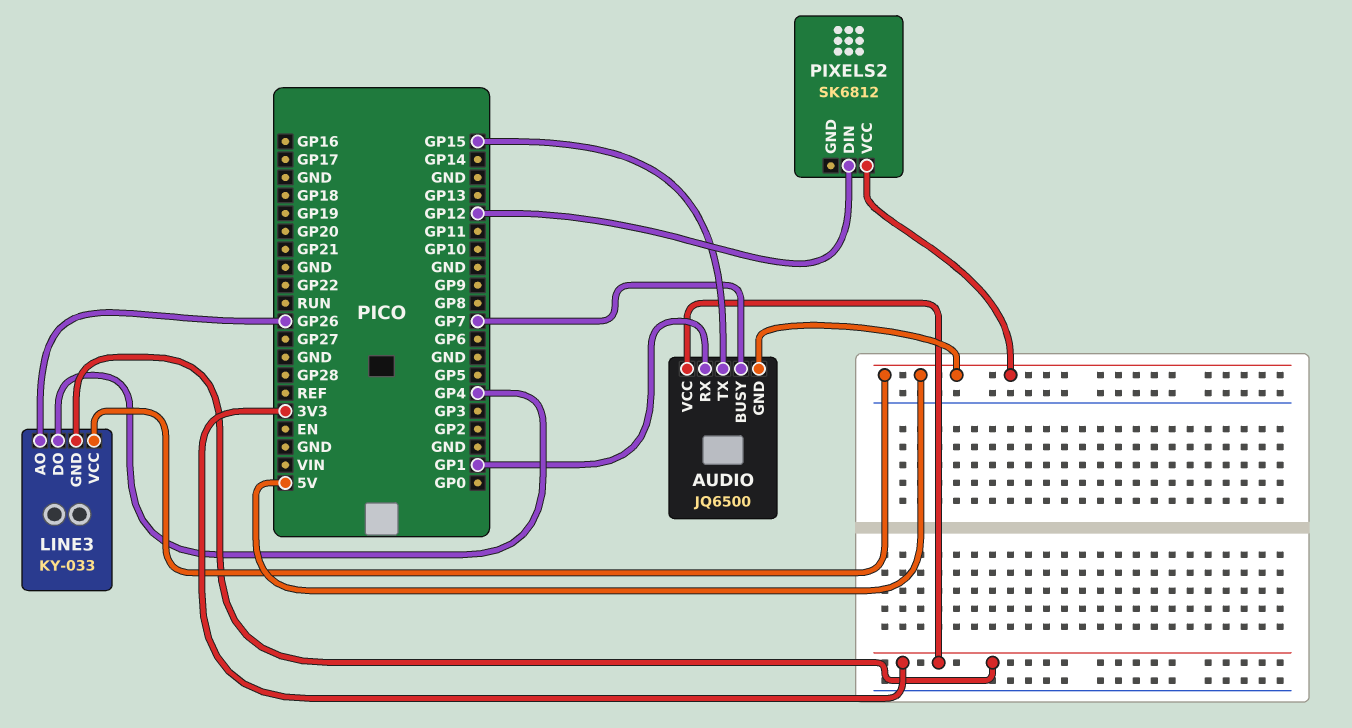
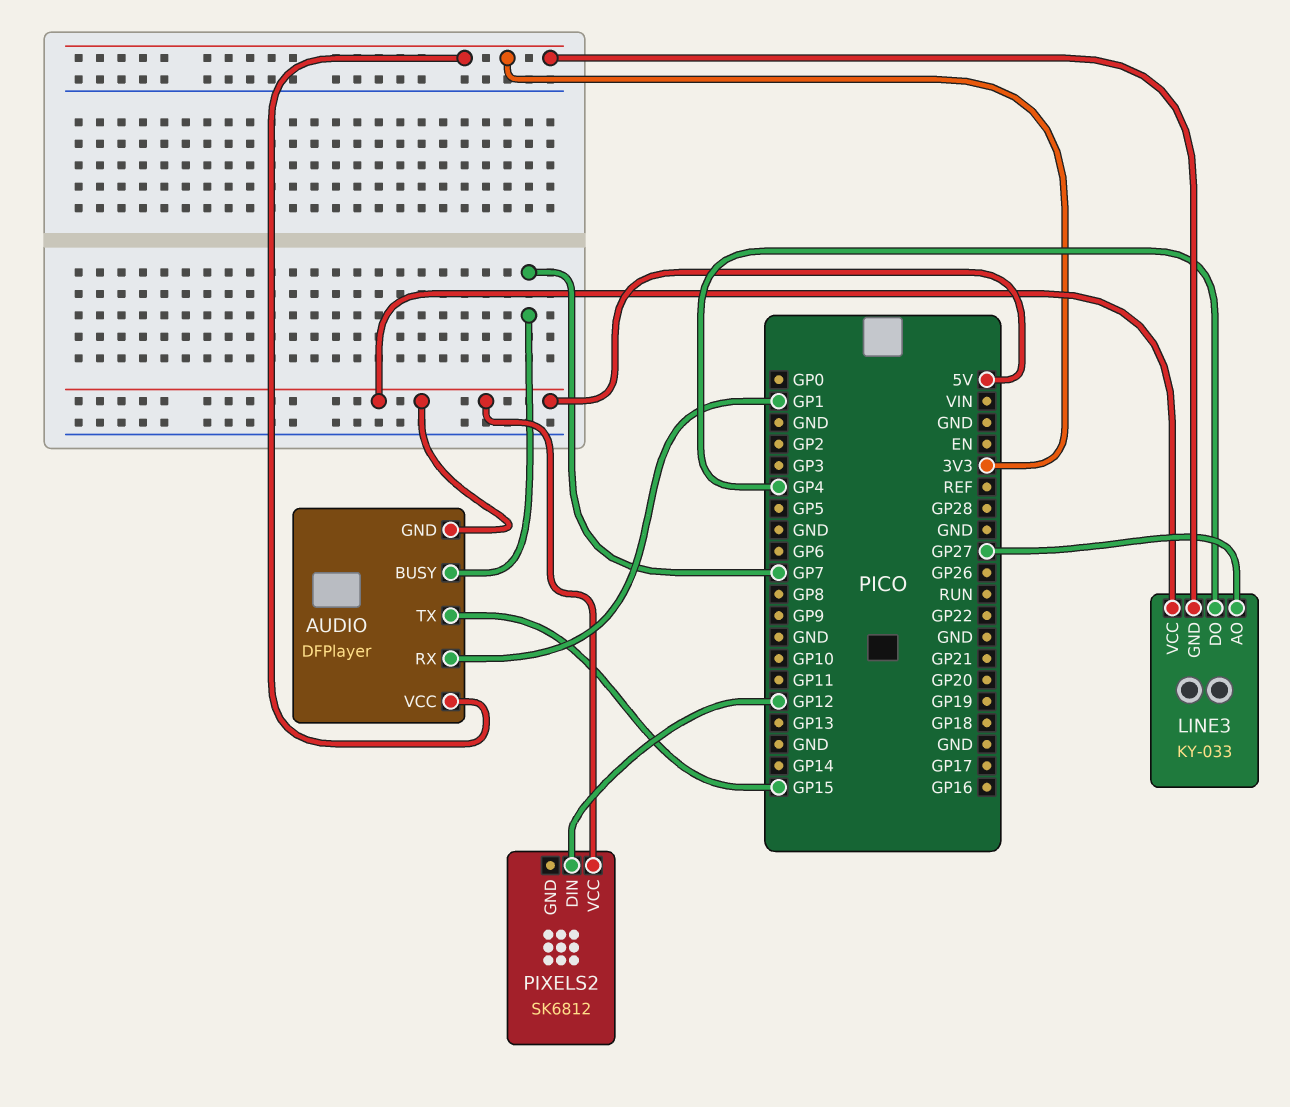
AUDIO: JQ6500 -> DFPlayer
LINE3 pin AO: GP26 -> GP27

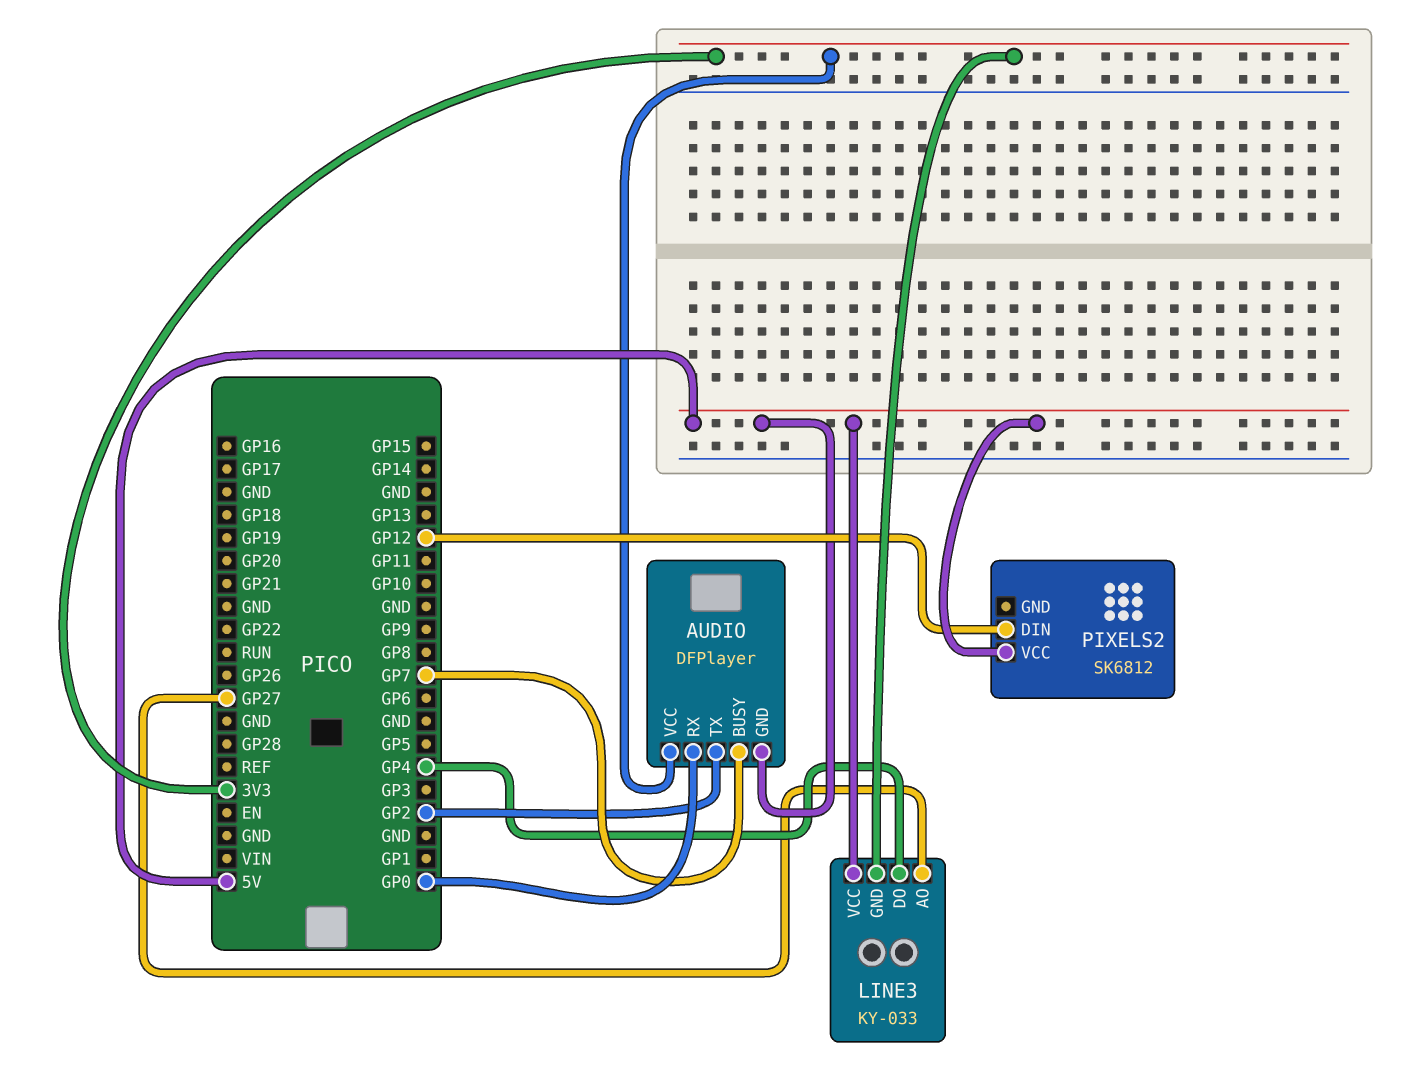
AUDIO pin RX: GP1 -> GP0
AUDIO pin TX: GP15 -> GP2

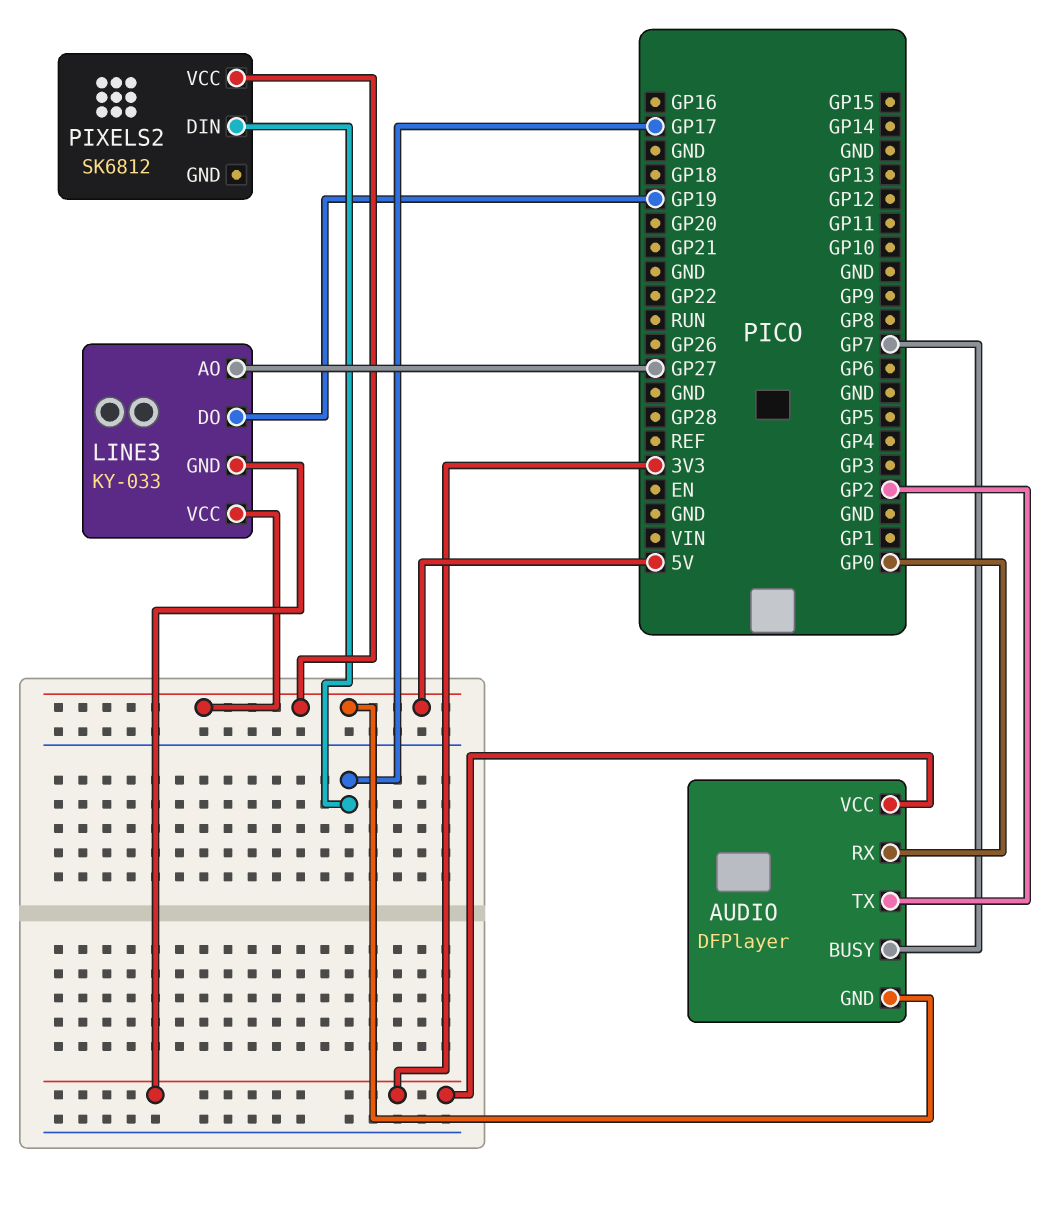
LINE3 pin DO: GP4 -> GP19
PIXELS2 pin DIN: GP12 -> GP17

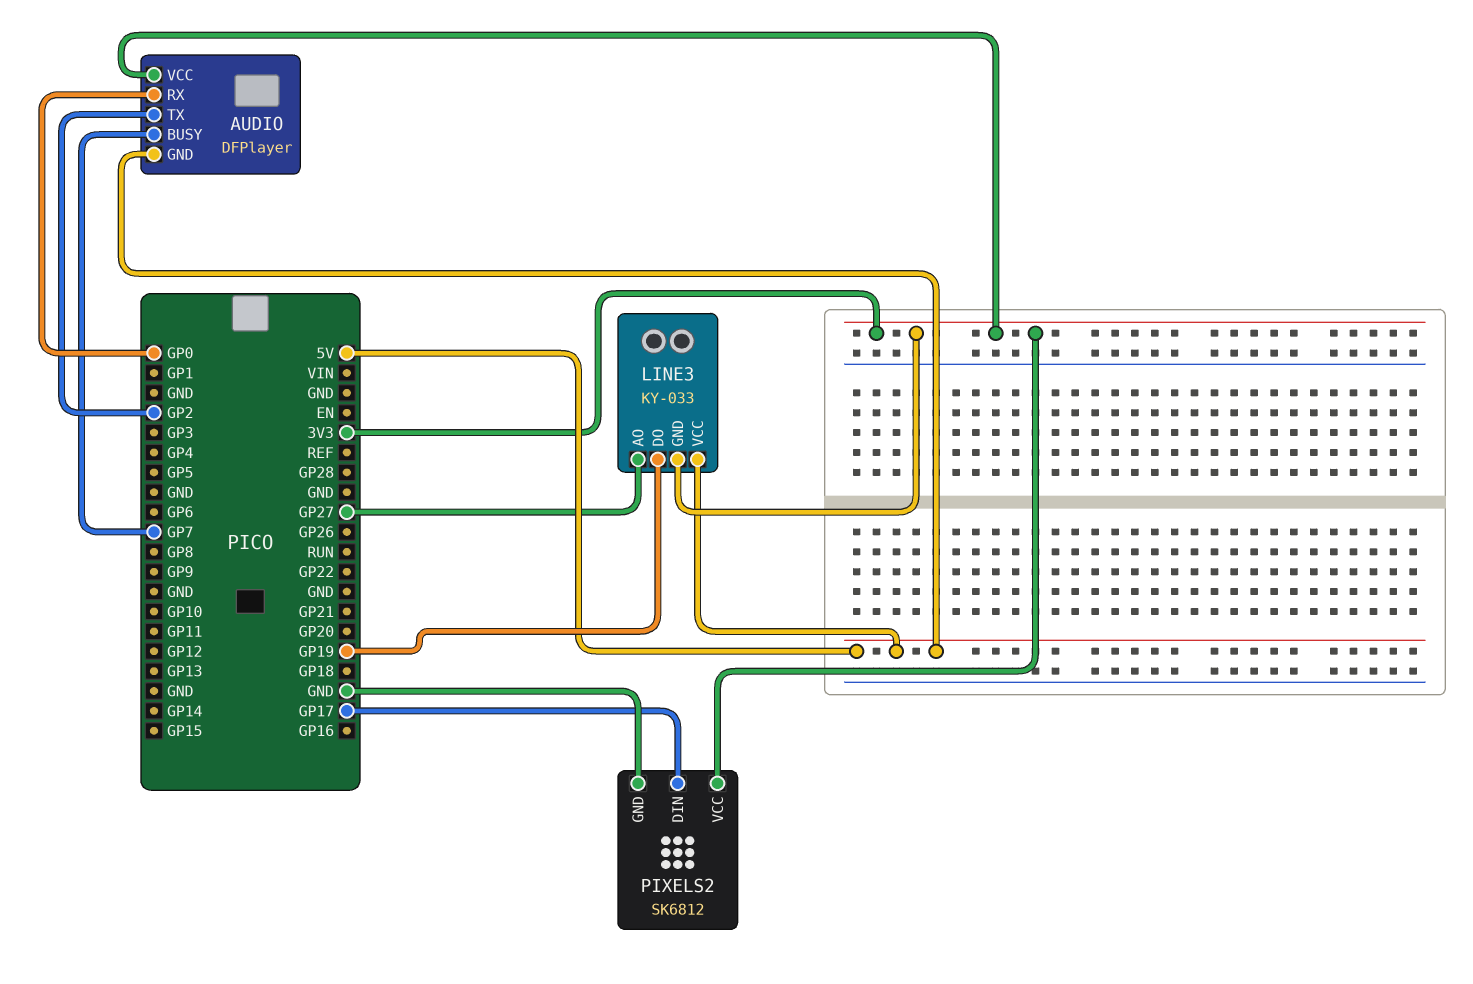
PIXELS2 pin GND: none -> GND
PIXELS2 pin VCC: 5V -> 3V3

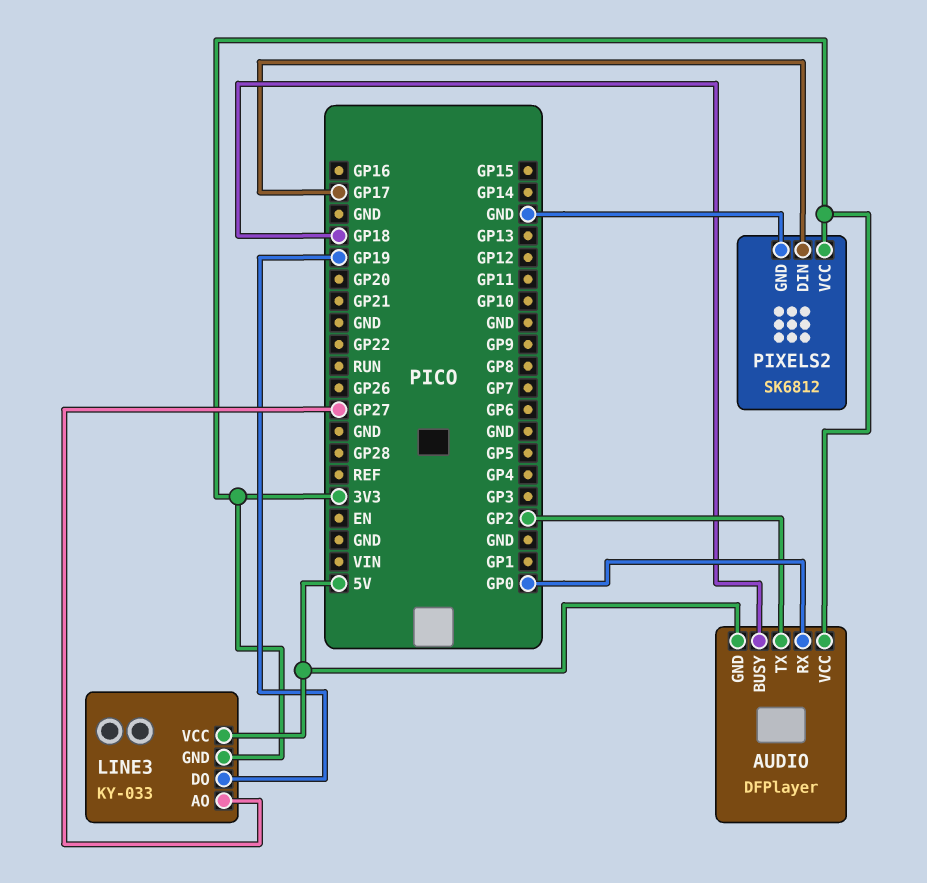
AUDIO pin BUSY: GP7 -> GP18

